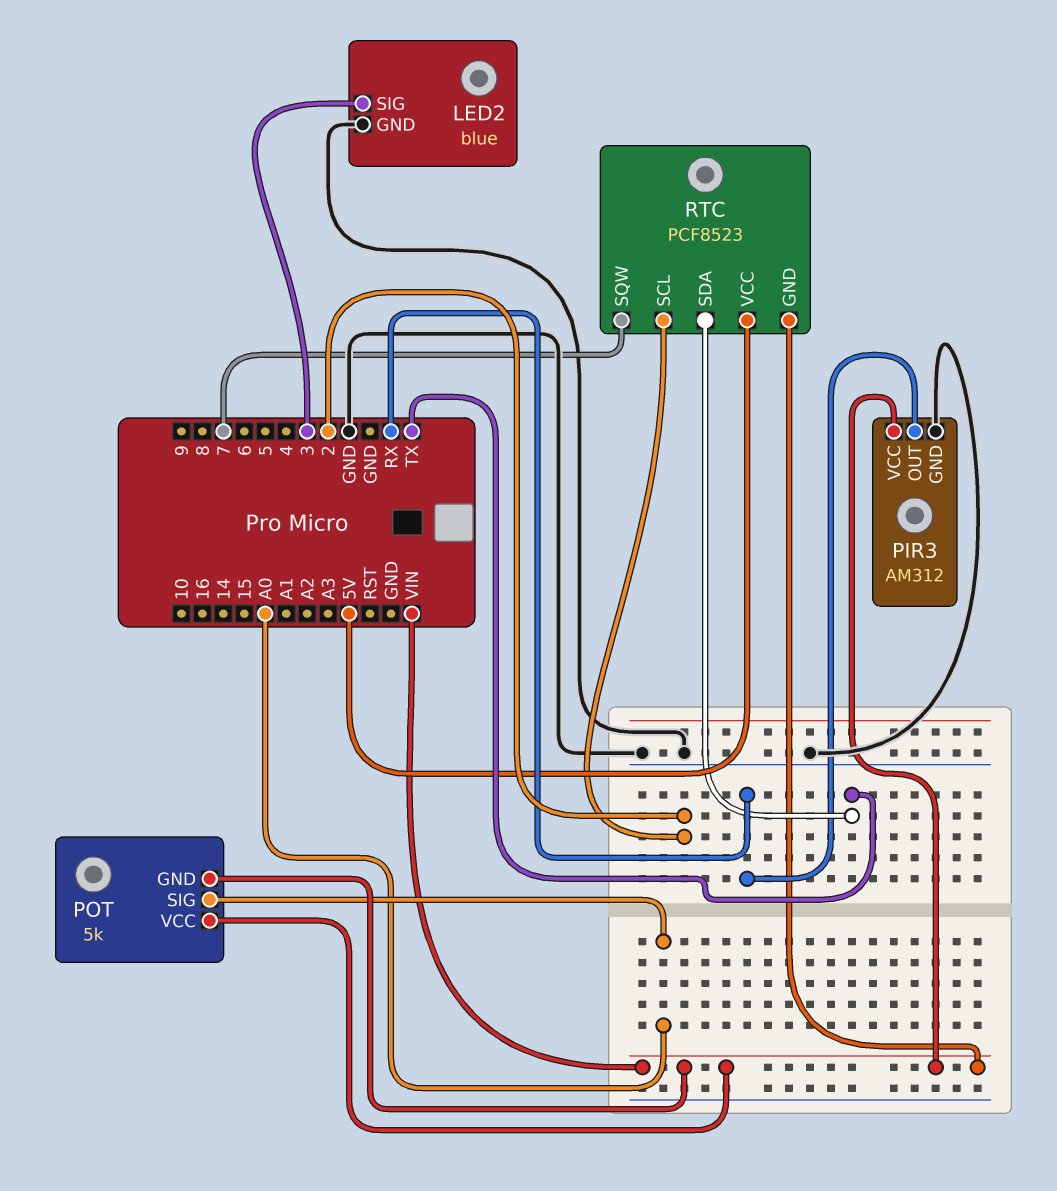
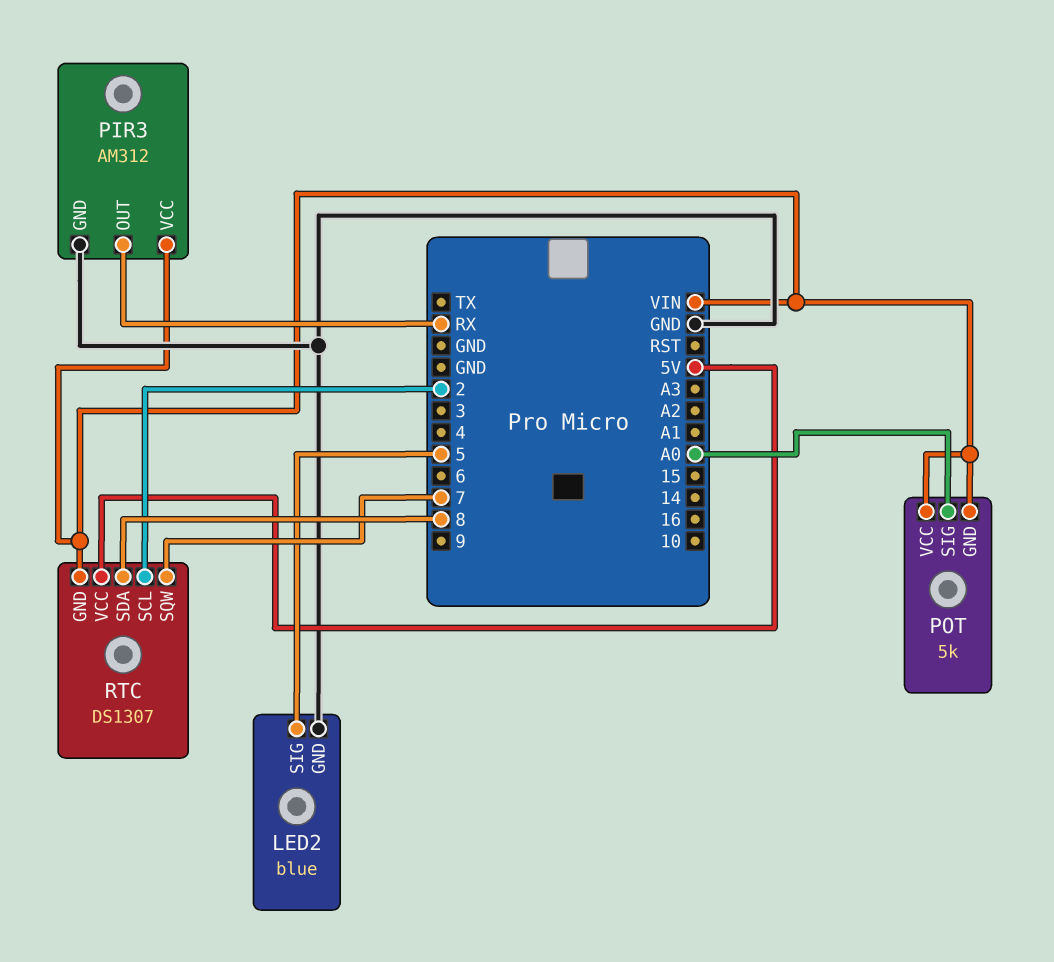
LED2 pin SIG: 3 -> 5
RTC: PCF8523 -> DS1307
RTC pin SDA: TX -> 8

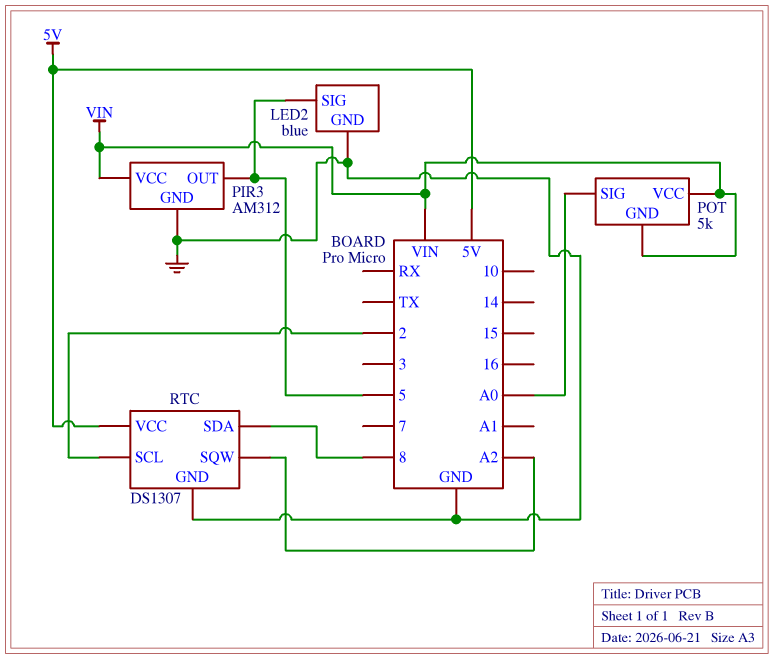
PIR3 pin OUT: RX -> 5
RTC pin GND: VIN -> GND
RTC pin SQW: 7 -> A2

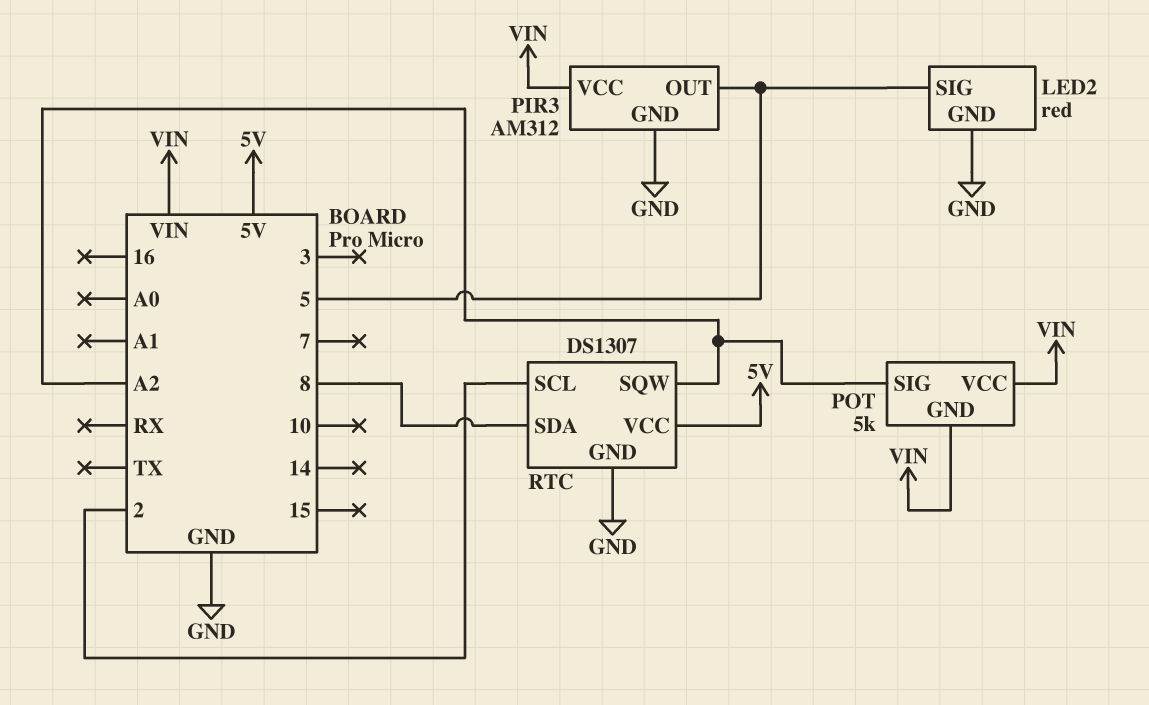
LED2: blue -> red
POT pin SIG: A0 -> A2

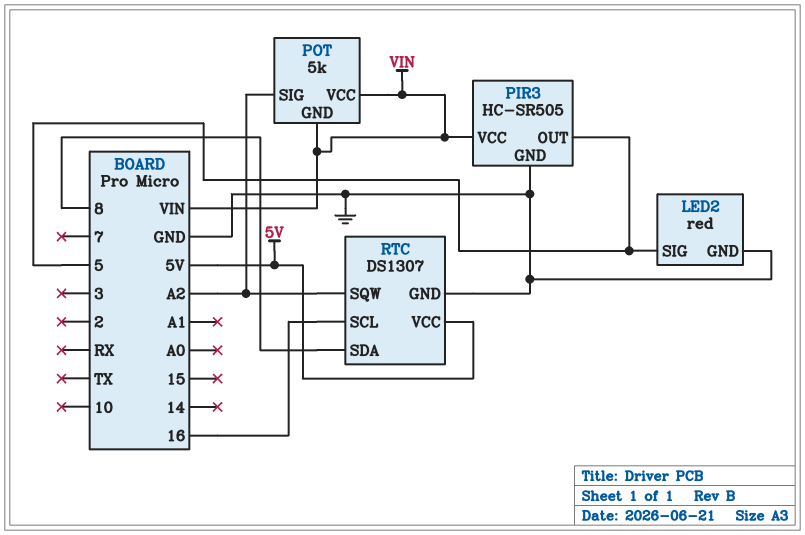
PIR3: AM312 -> HC-SR505
RTC pin SCL: 2 -> 16

